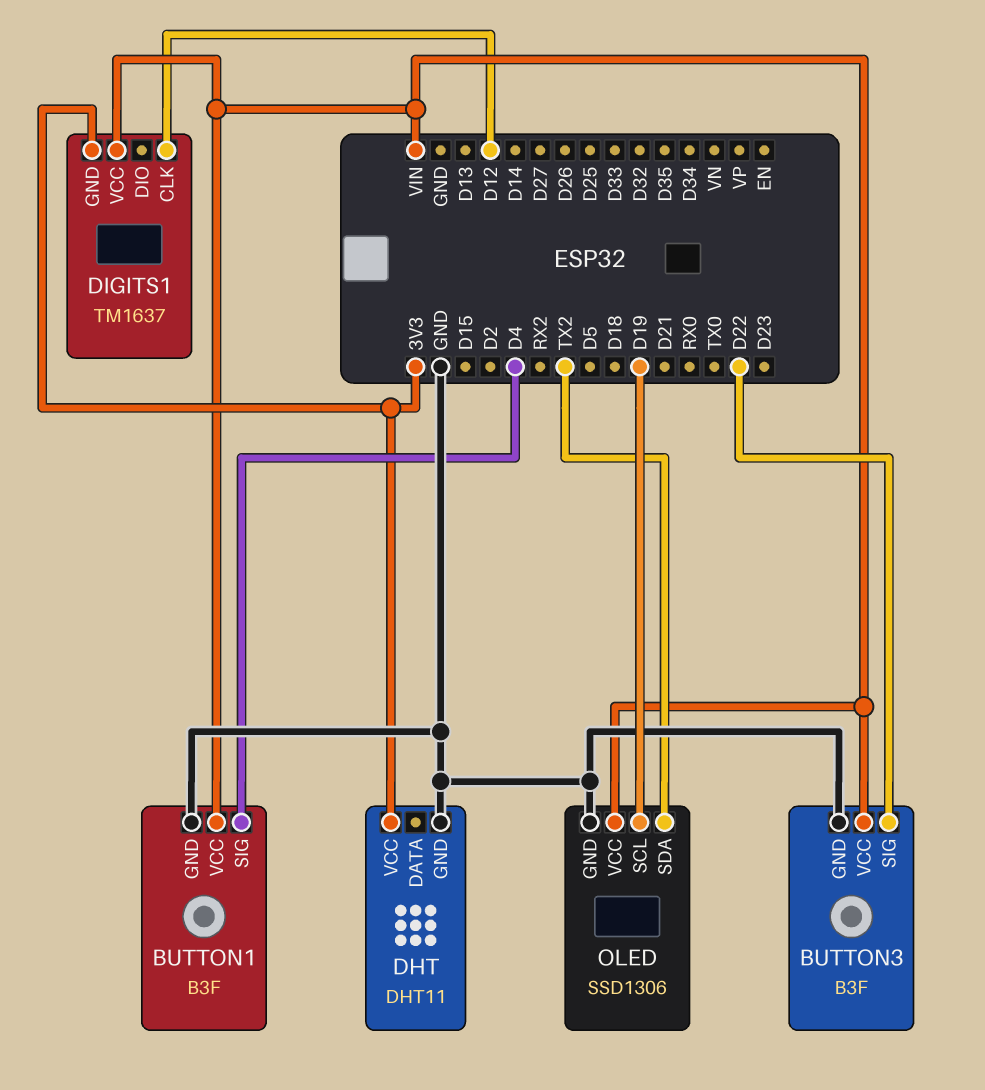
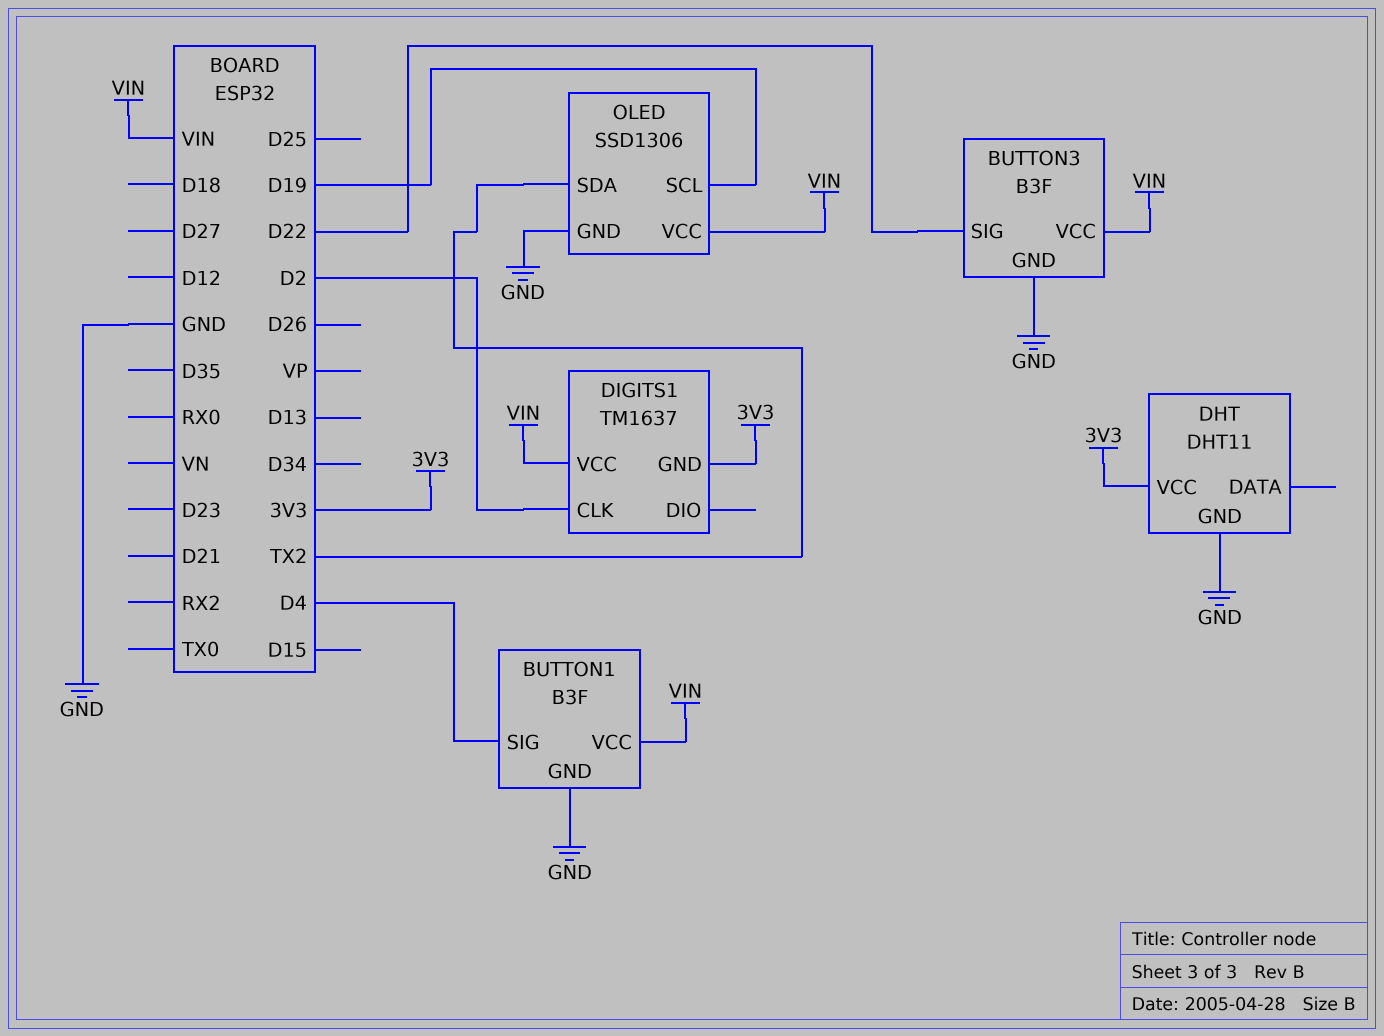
DIGITS1 pin CLK: D12 -> D2

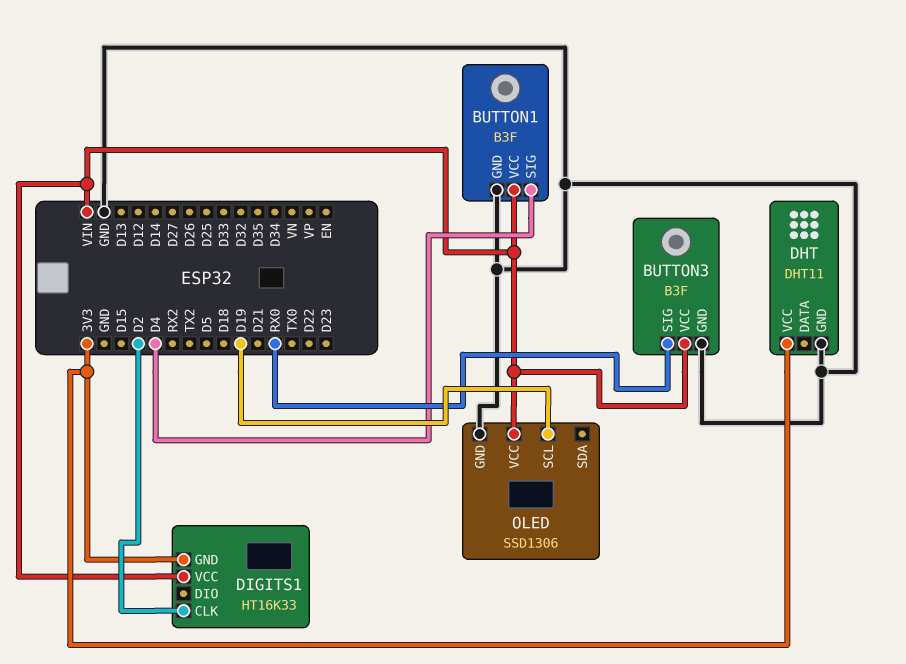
BUTTON3 pin SIG: D22 -> RX0
DIGITS1: TM1637 -> HT16K33
OLED pin SDA: TX2 -> none

